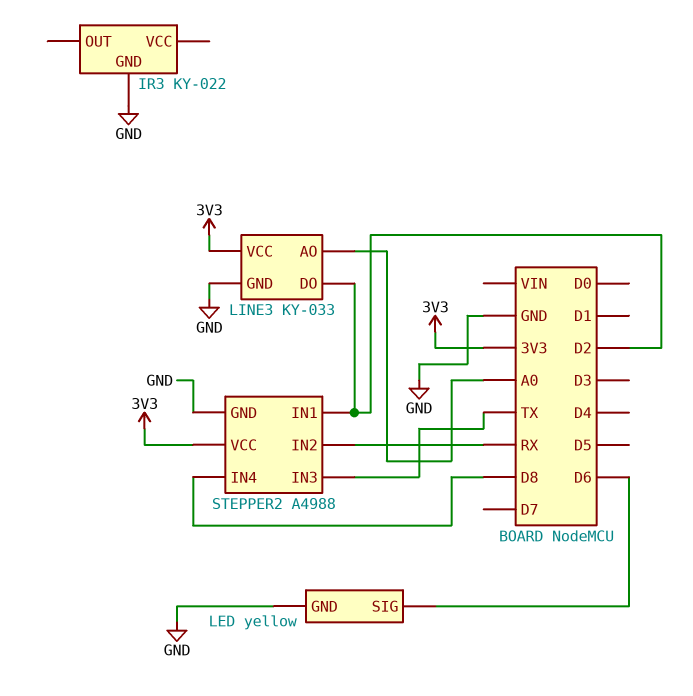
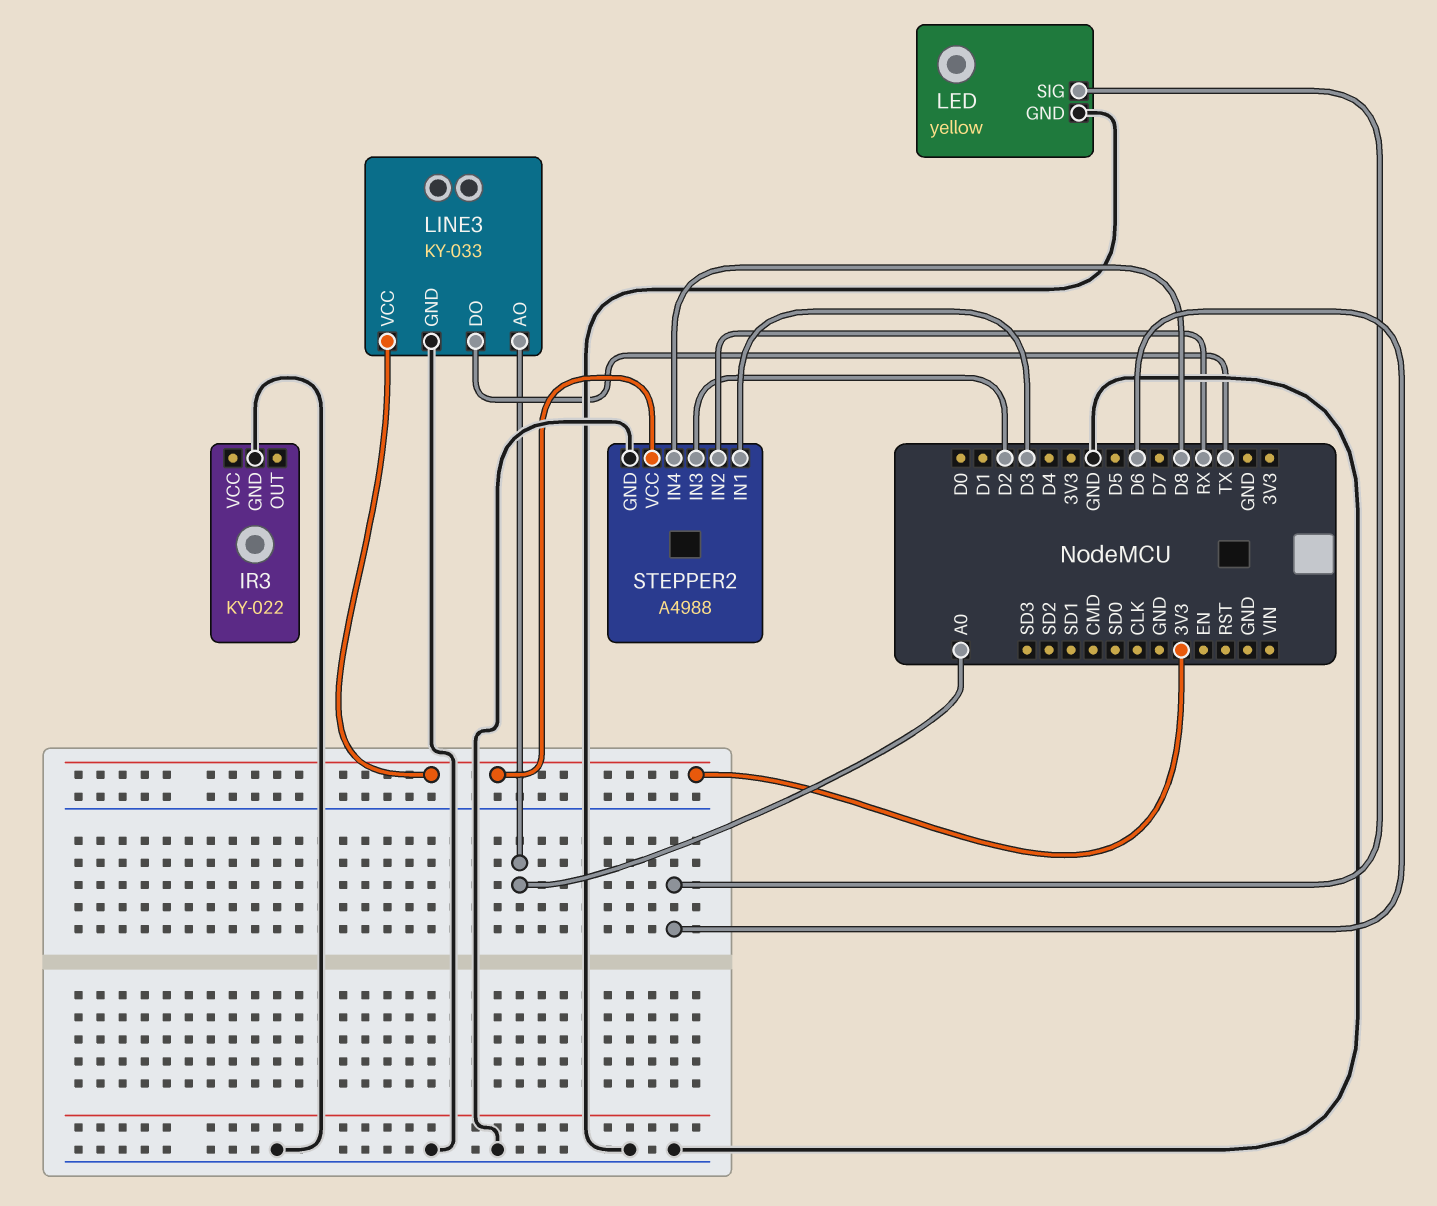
LINE3 pin DO: D2 -> TX
STEPPER2 pin IN1: D2 -> D3
STEPPER2 pin IN3: TX -> D2

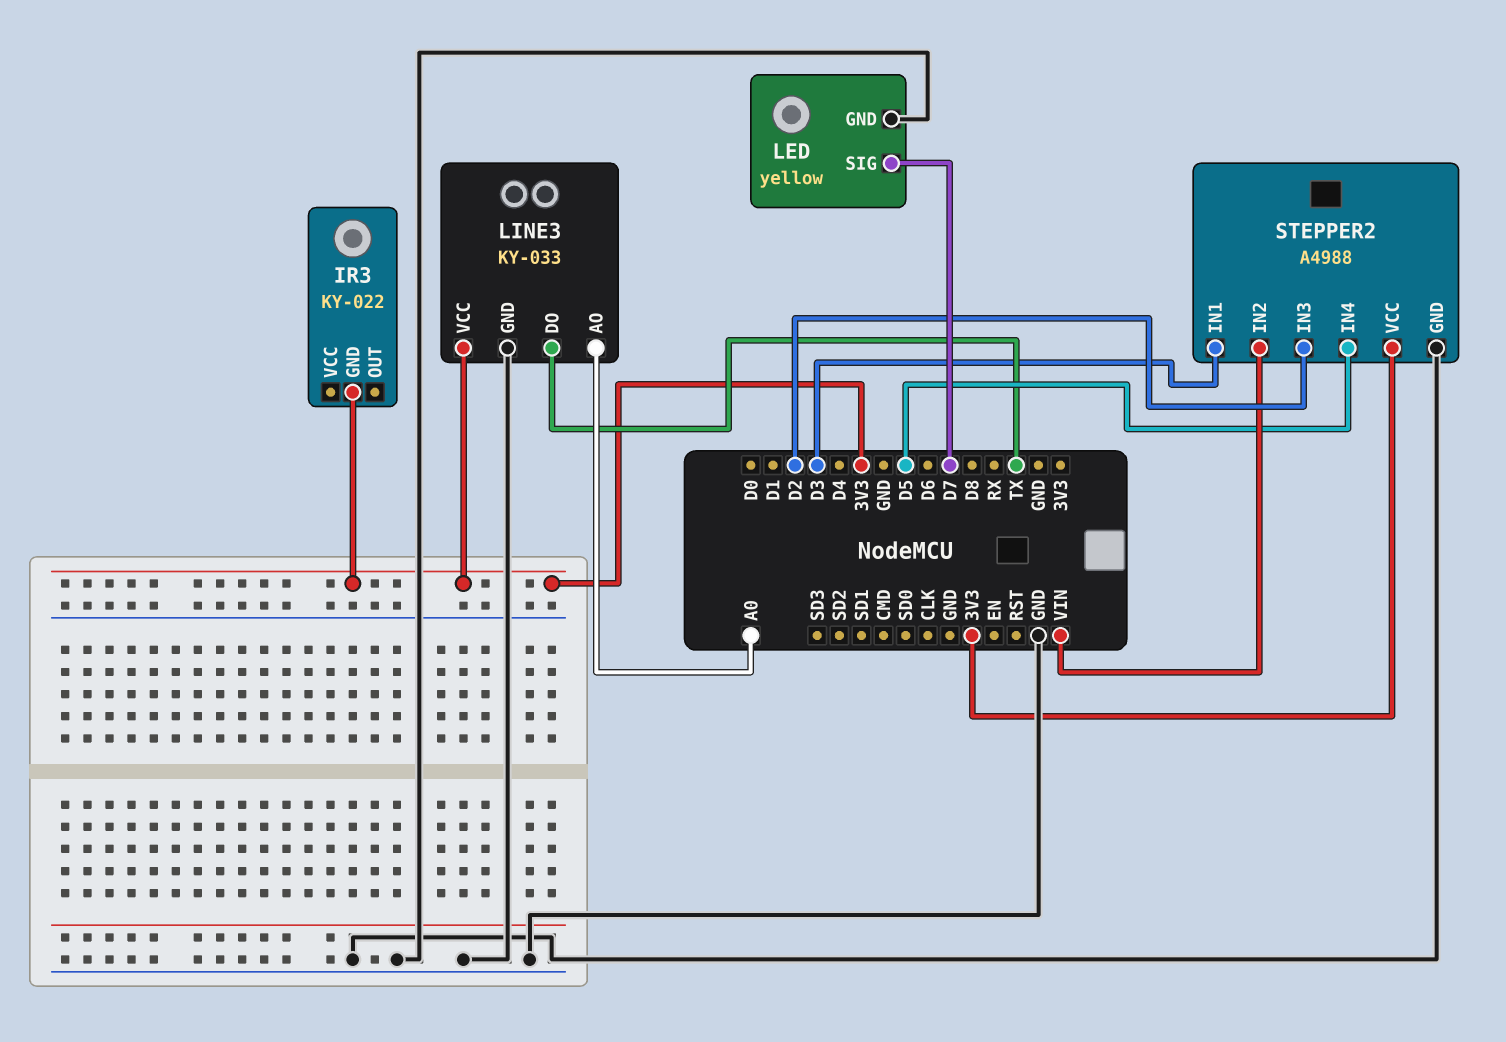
IR3 pin GND: GND -> 3V3
LED pin SIG: D6 -> D7
STEPPER2 pin IN2: RX -> VIN
STEPPER2 pin IN4: D8 -> D5

